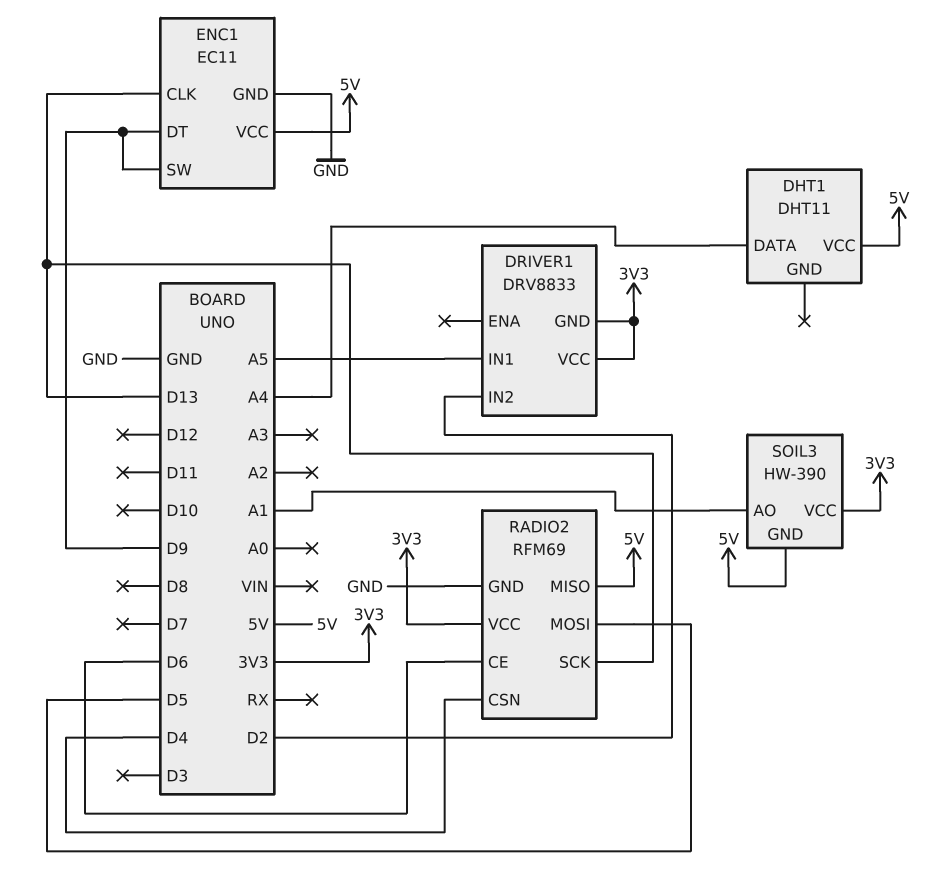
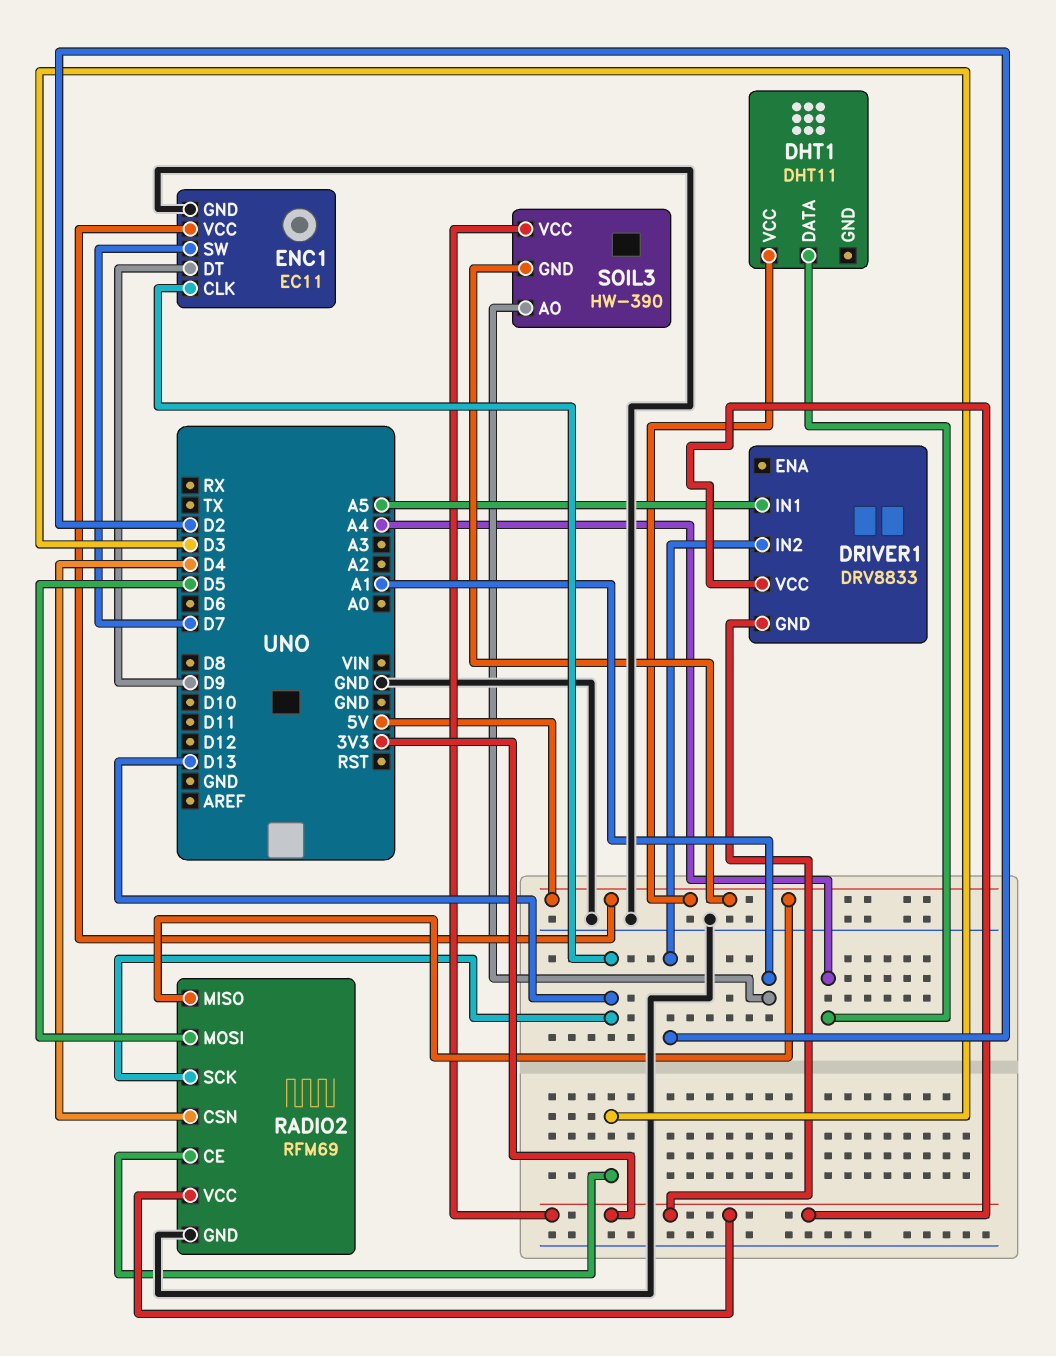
ENC1 pin SW: D9 -> D7
RADIO2 pin CE: D6 -> D3

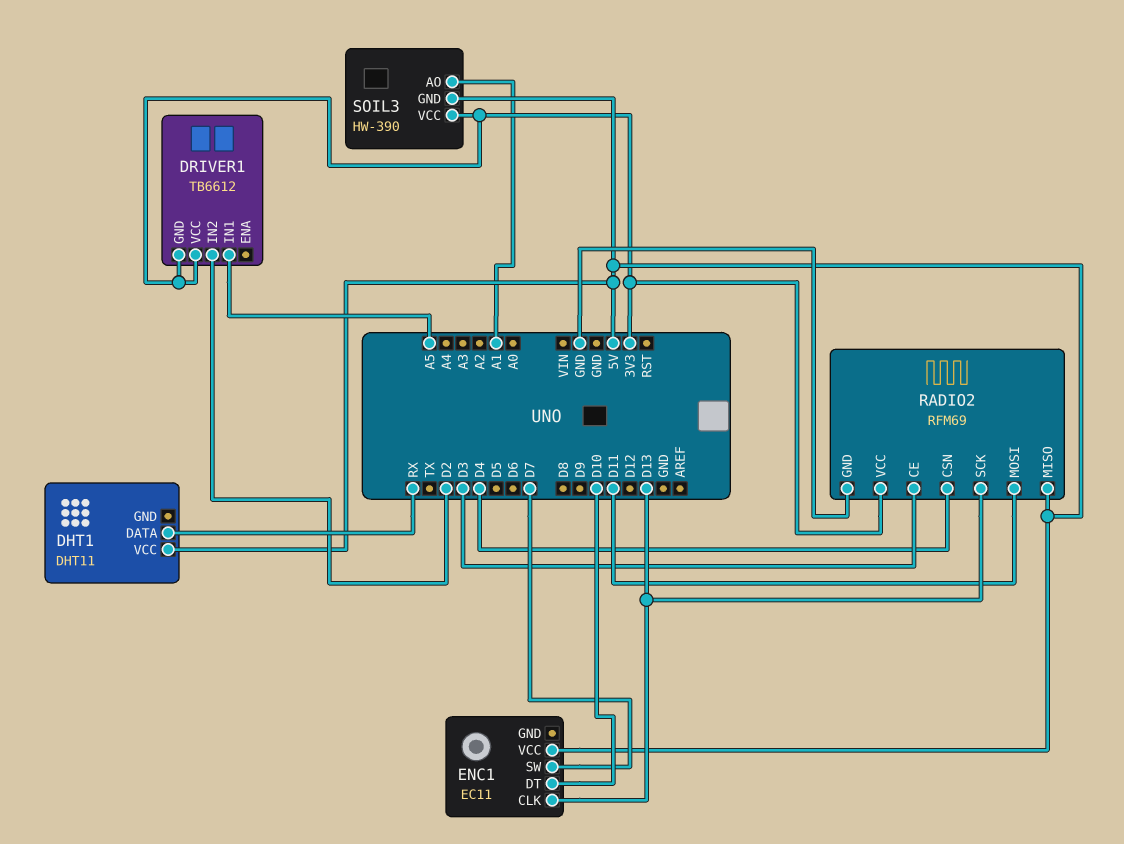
DHT1 pin DATA: A4 -> RX
DRIVER1: DRV8833 -> TB6612
ENC1 pin DT: D9 -> D10
ENC1 pin GND: GND -> none
RADIO2 pin MOSI: D5 -> D11

